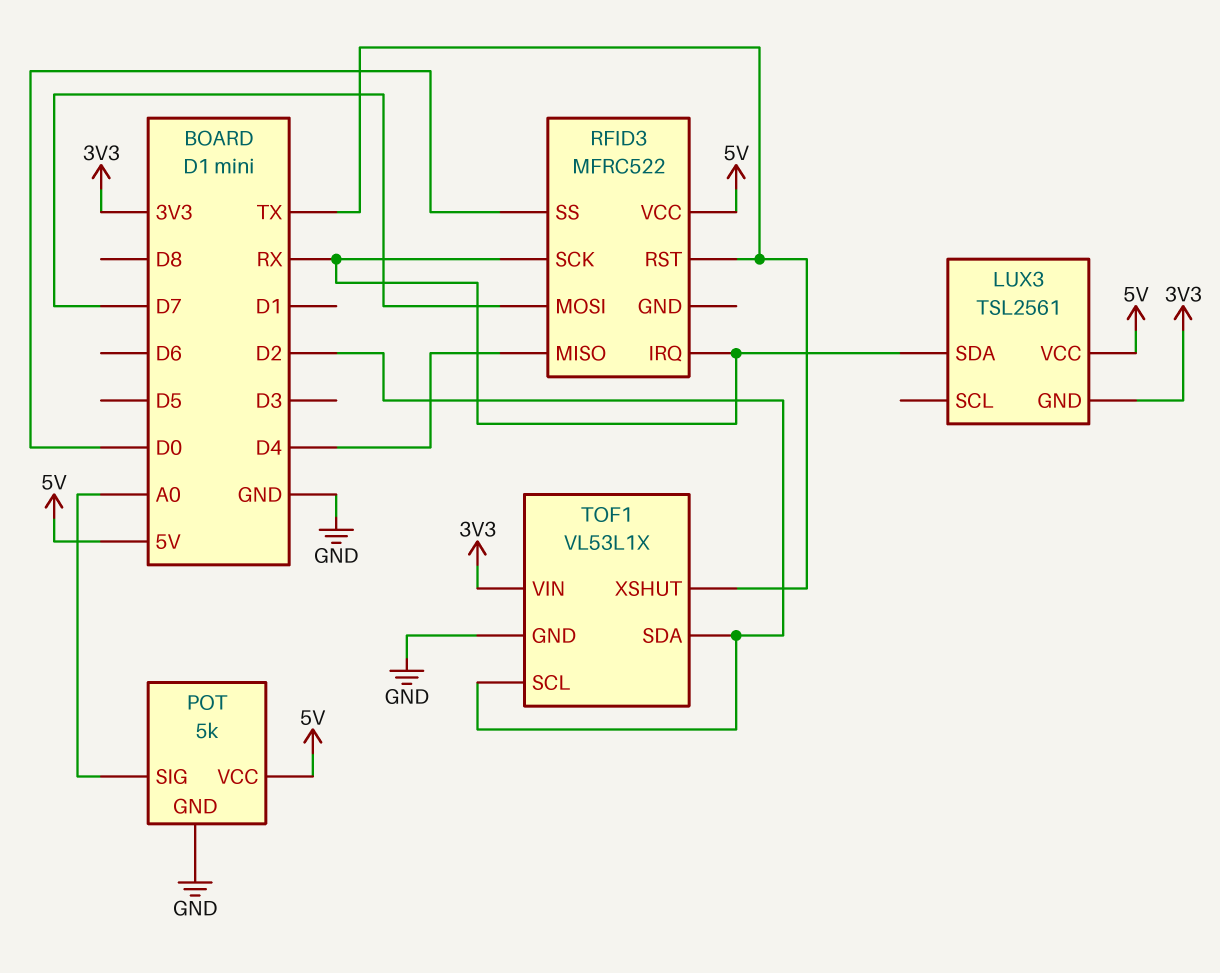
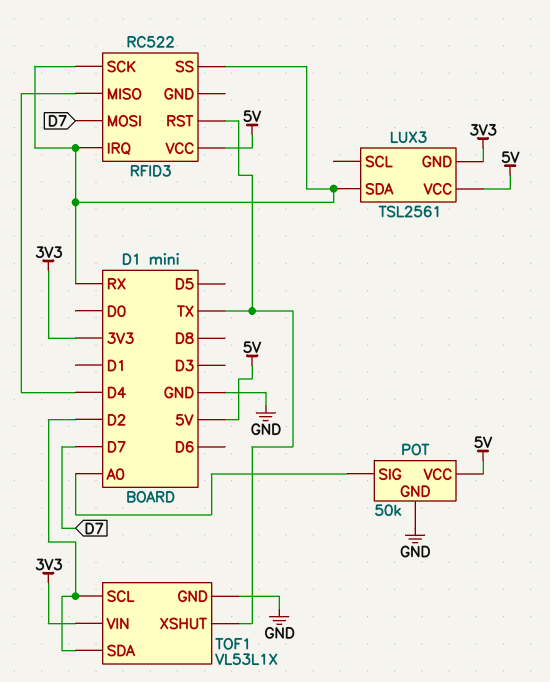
POT: 5k -> 50k
RFID3: MFRC522 -> RC522
RFID3 pin SS: D0 -> RX

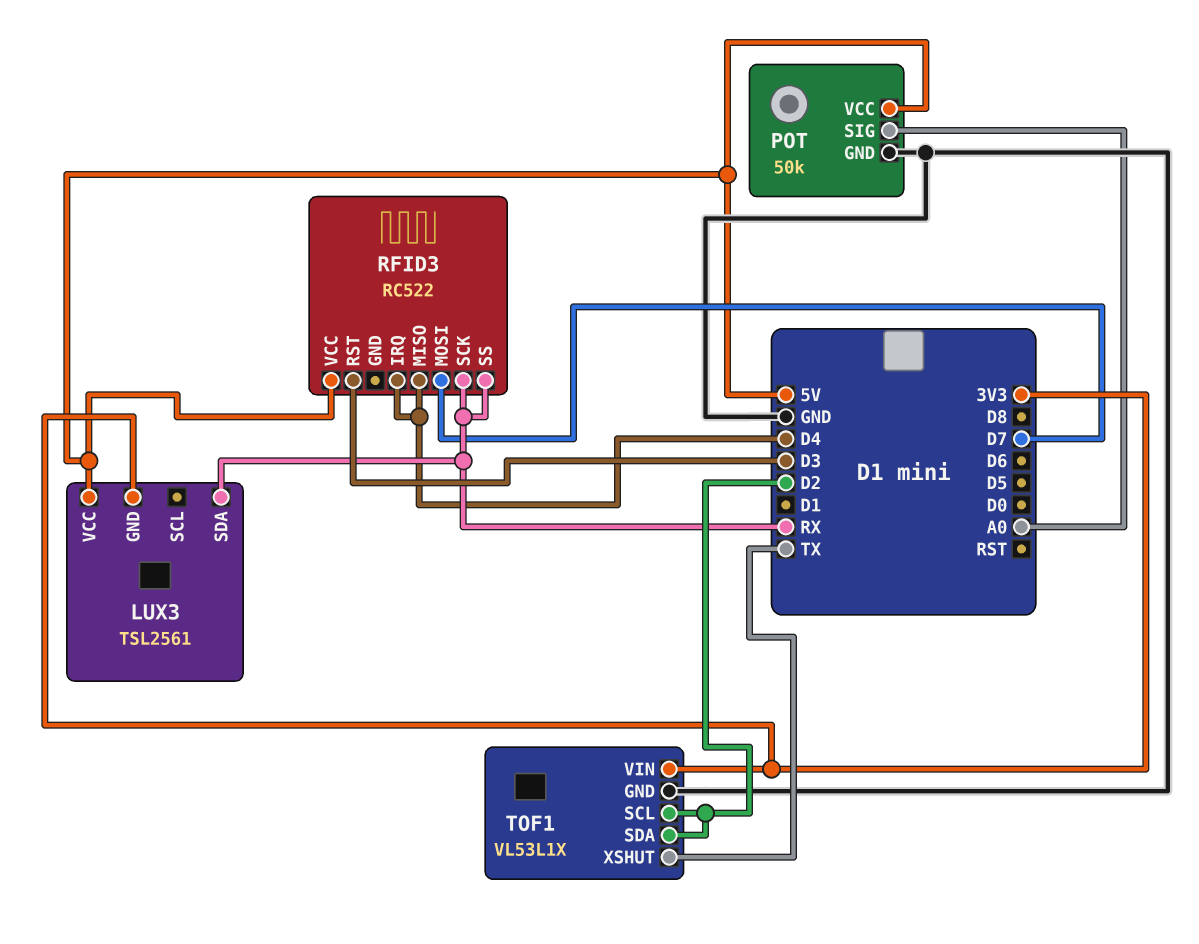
RFID3 pin IRQ: RX -> D4
RFID3 pin RST: TX -> D3

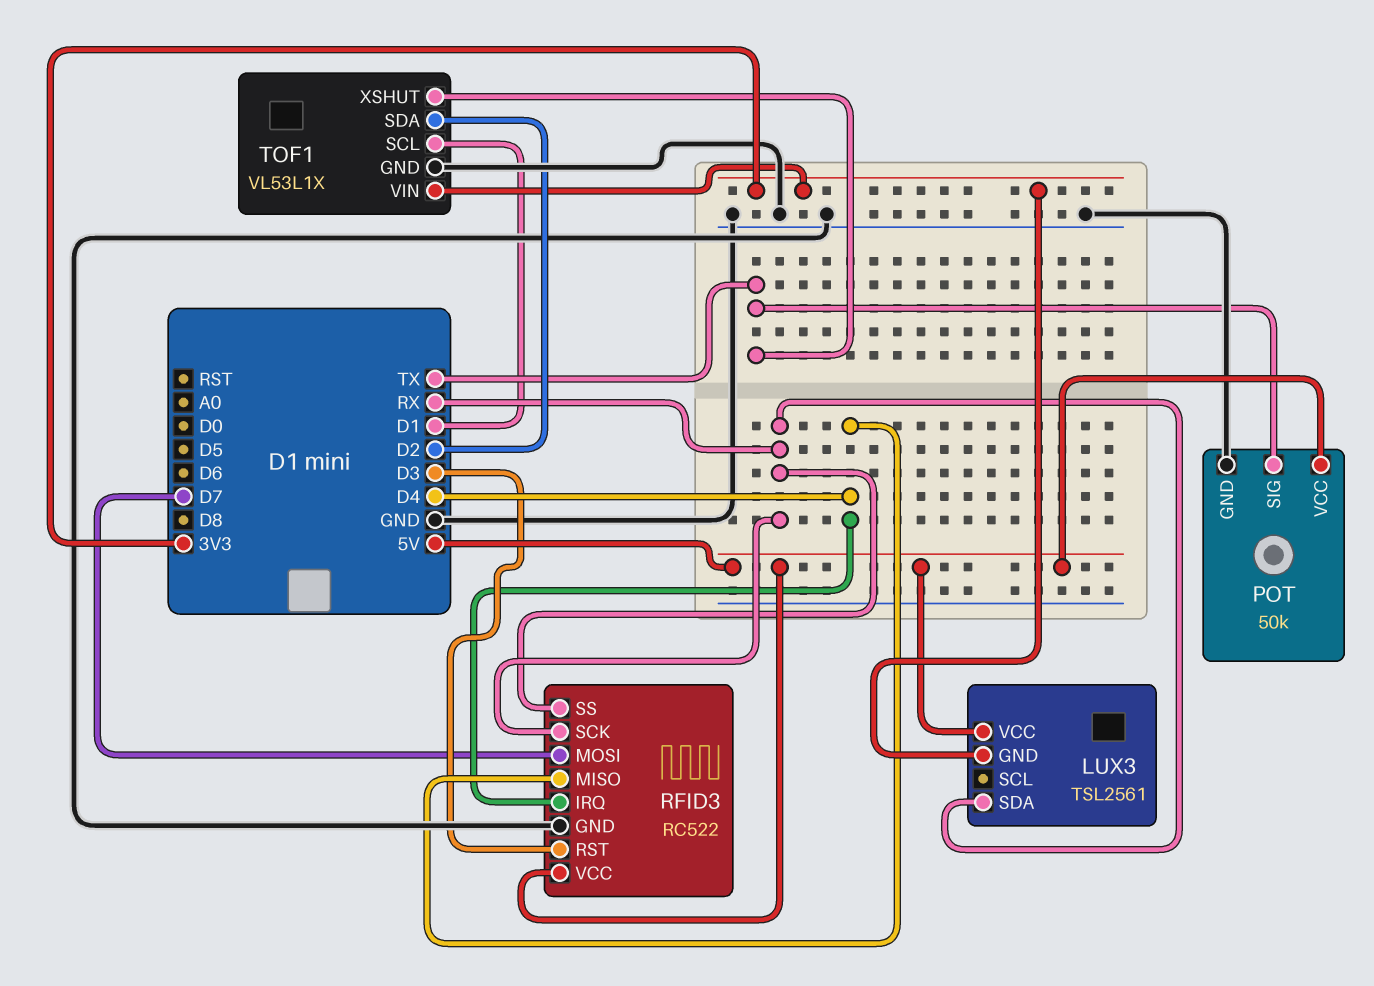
POT pin SIG: A0 -> TX
RFID3 pin GND: none -> GND
TOF1 pin SCL: D2 -> D1

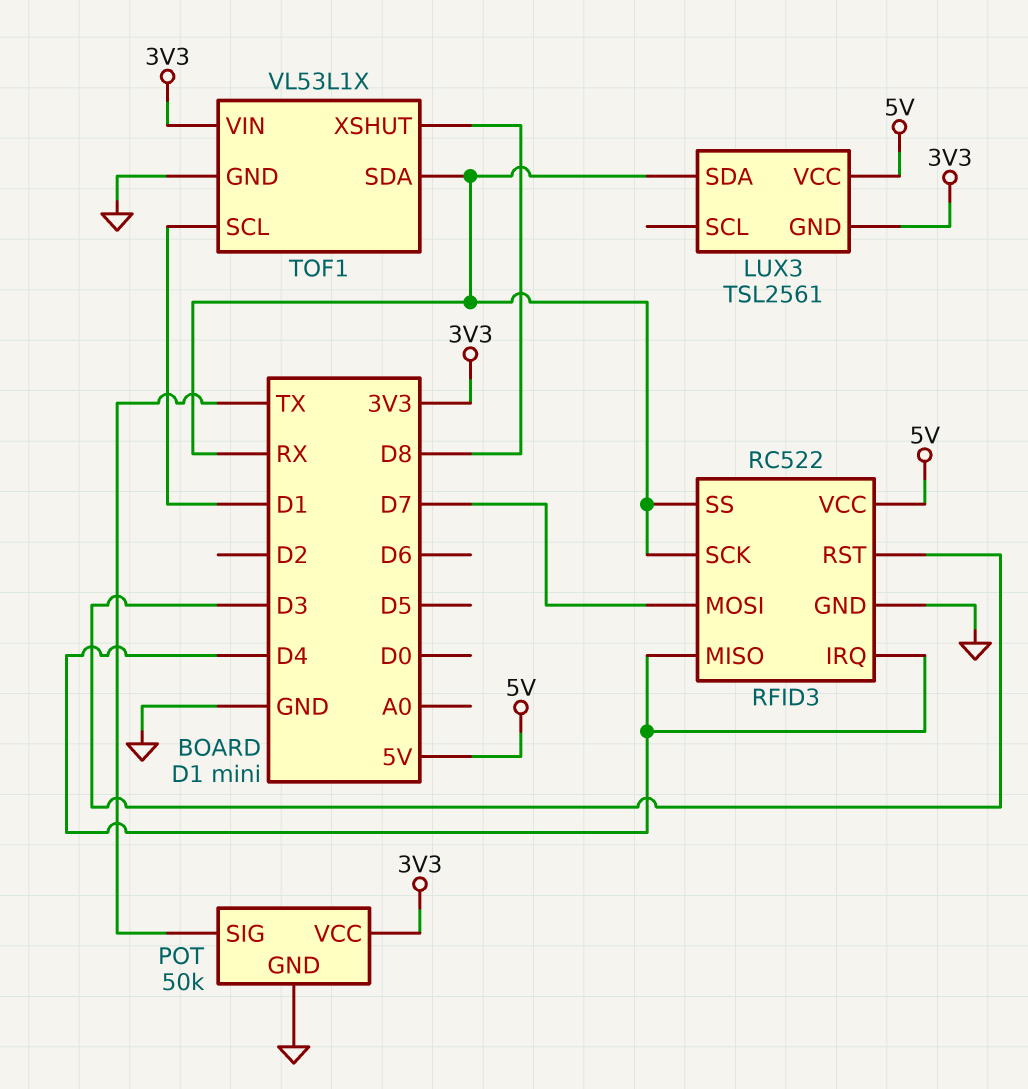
POT pin VCC: 5V -> 3V3
TOF1 pin SDA: D2 -> RX
TOF1 pin XSHUT: TX -> D8

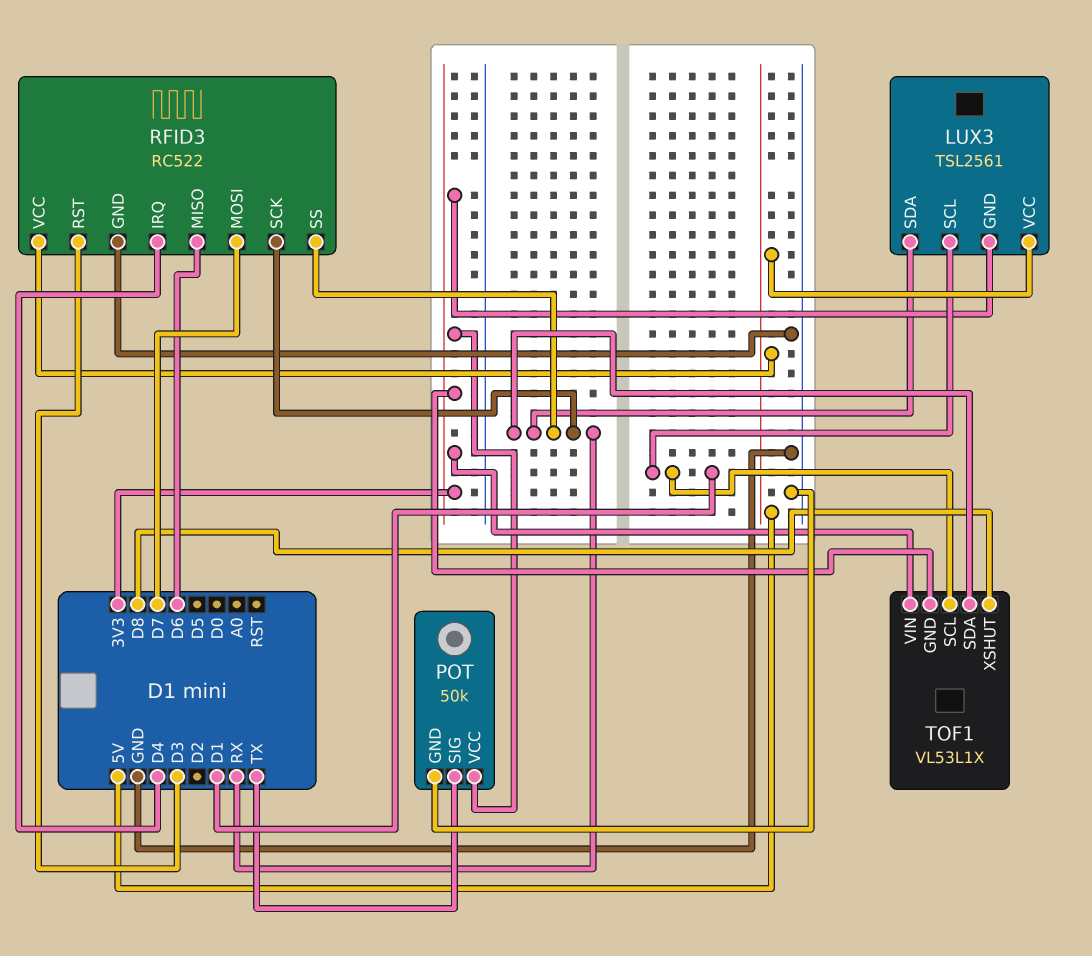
LUX3 pin SCL: none -> D1
RFID3 pin MISO: D4 -> D6
TOF1 pin GND: GND -> 3V3

